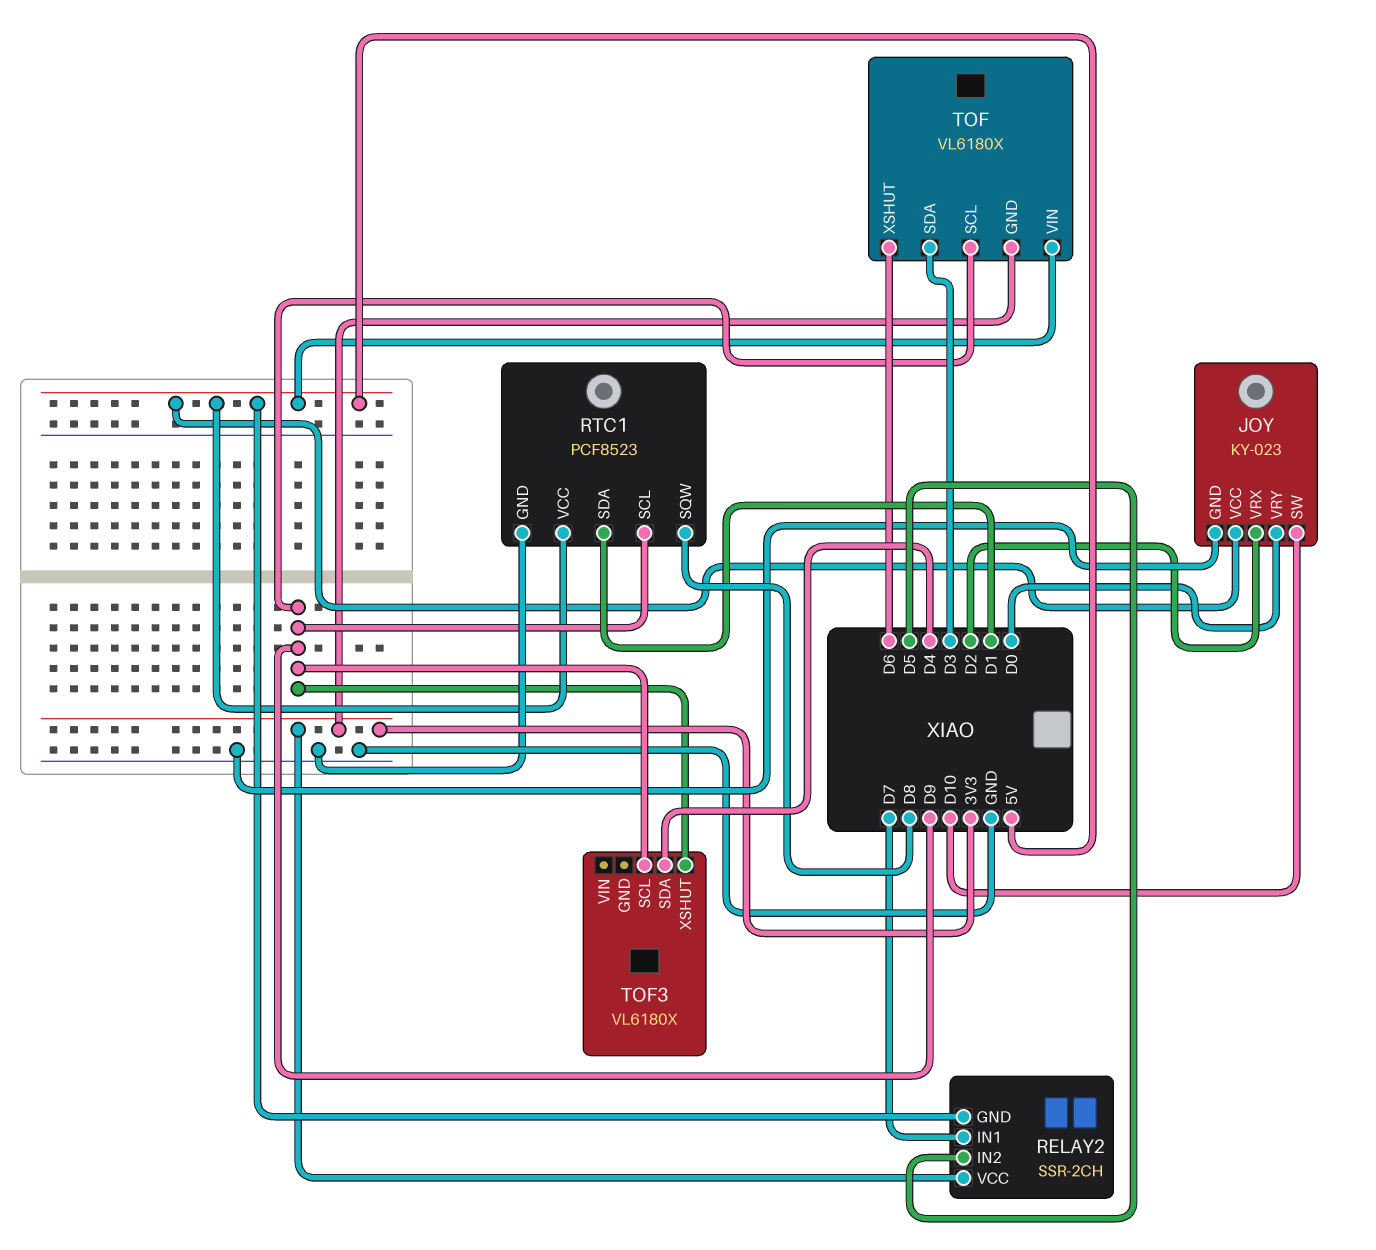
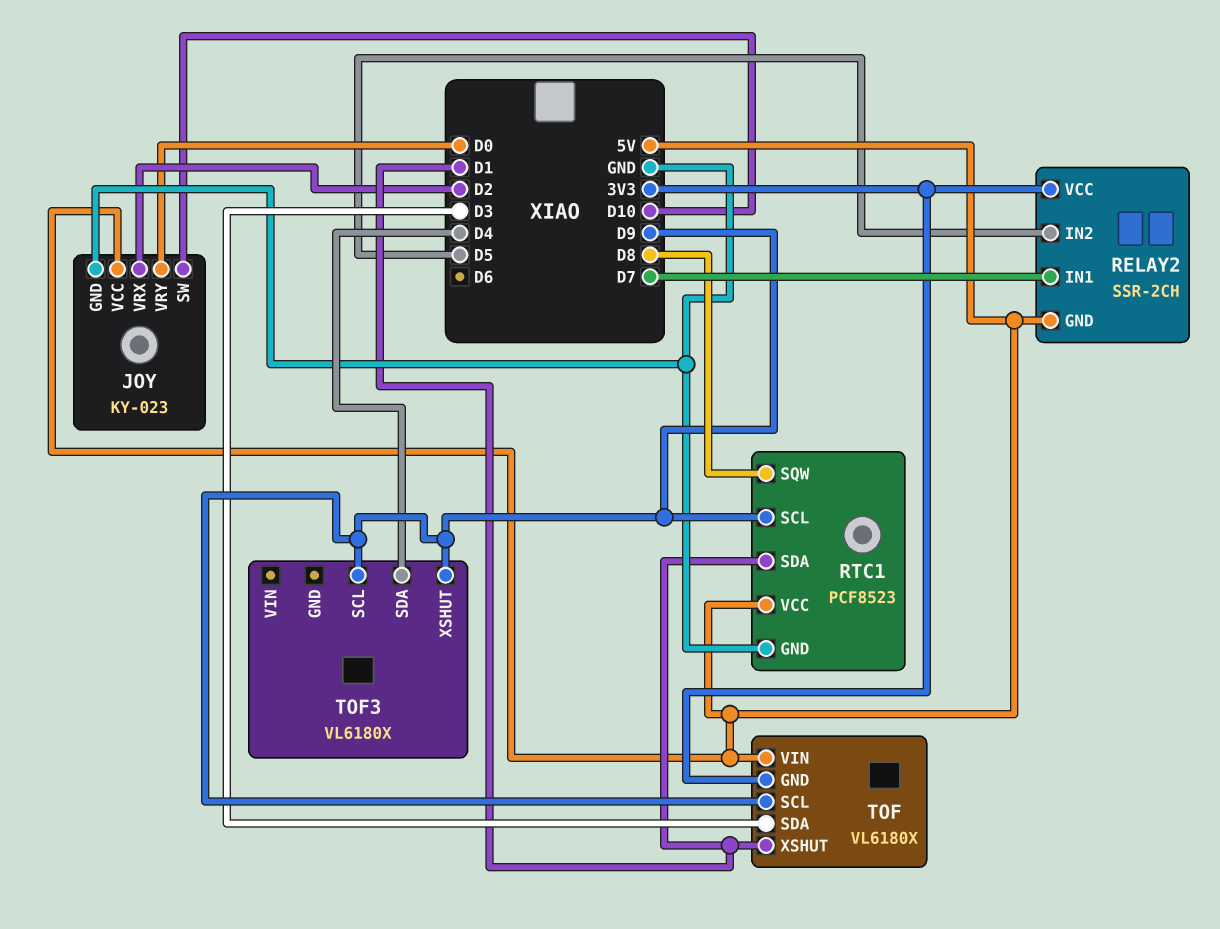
TOF pin XSHUT: D6 -> D1

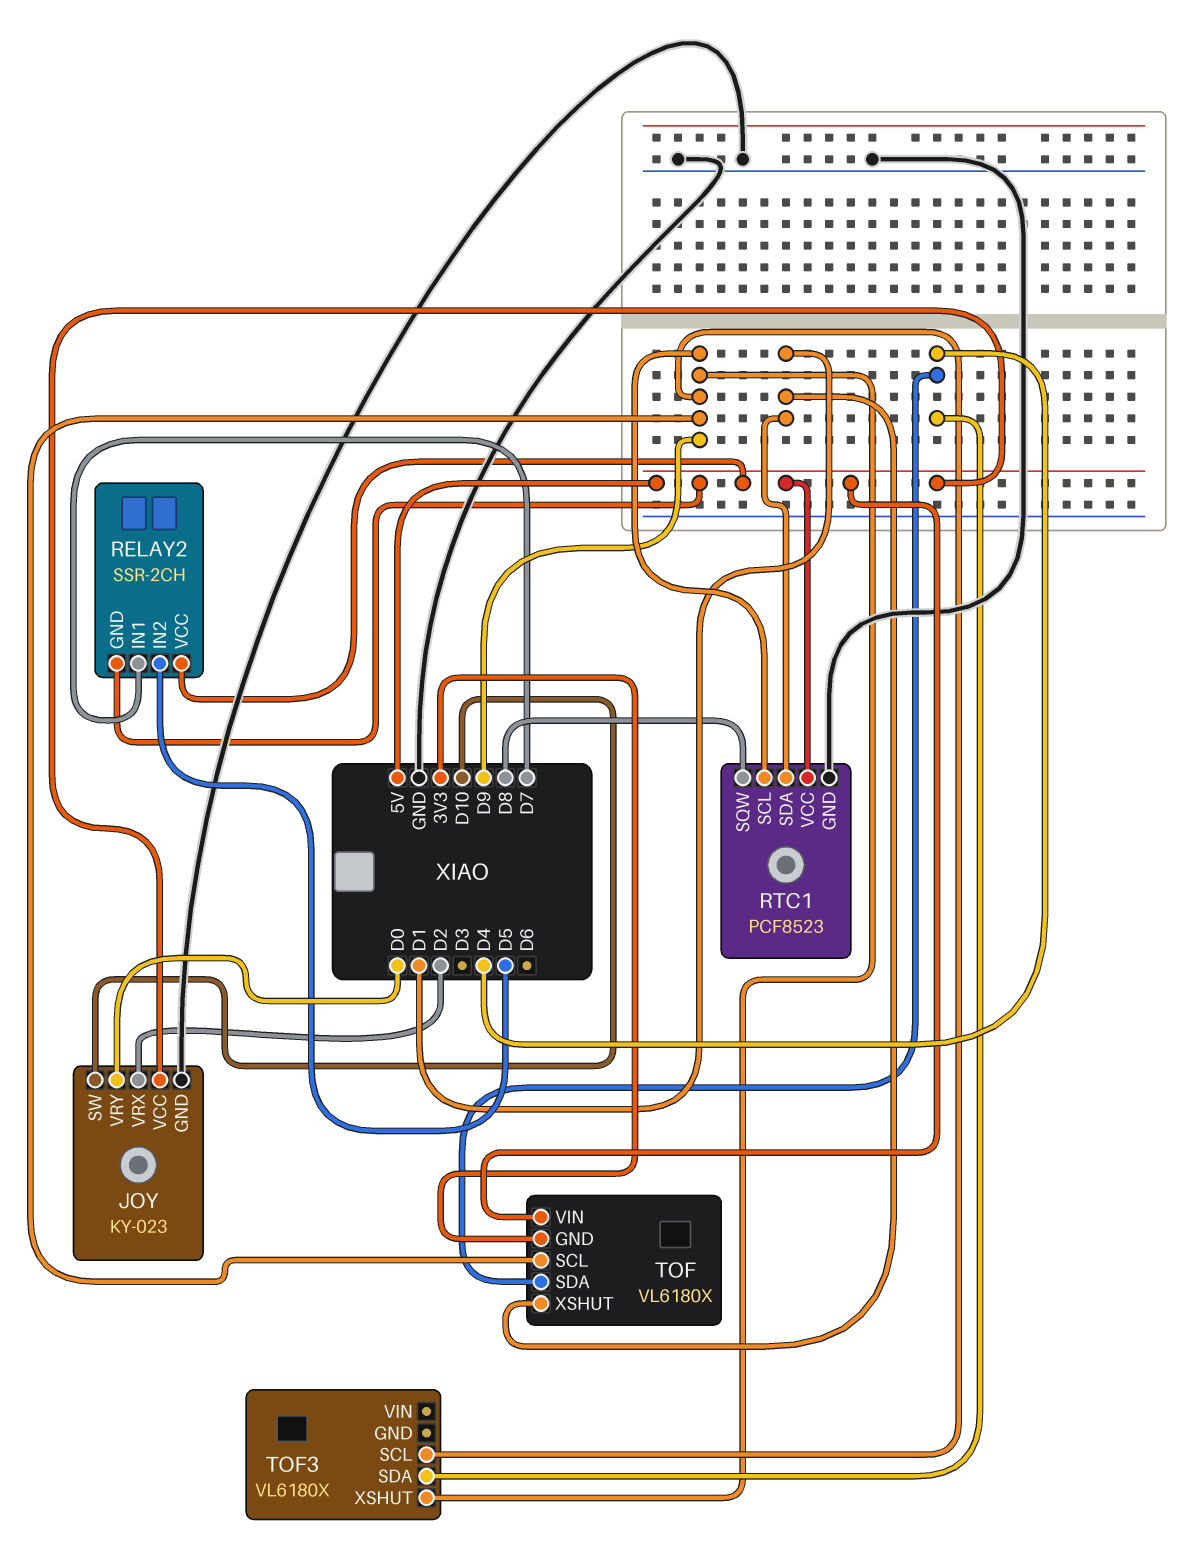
RELAY2 pin VCC: 3V3 -> 5V
TOF pin SDA: D3 -> D4

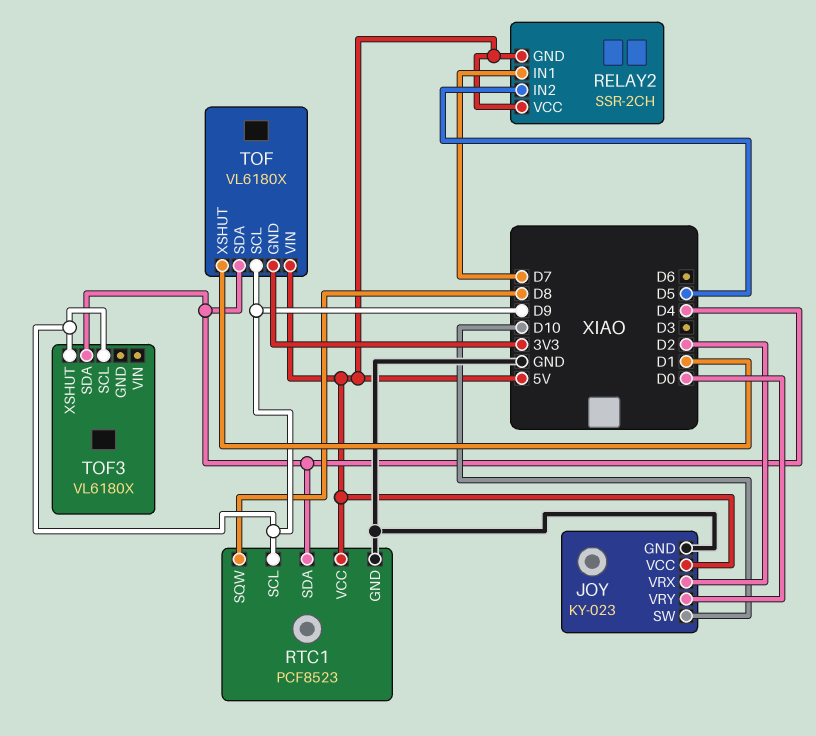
RTC1 pin SDA: D1 -> D4

